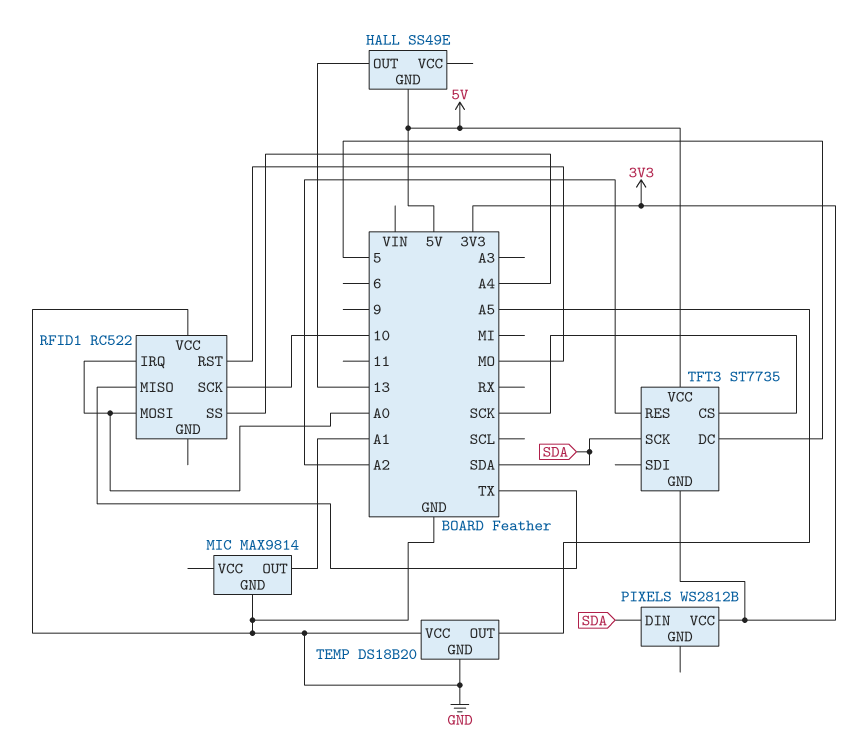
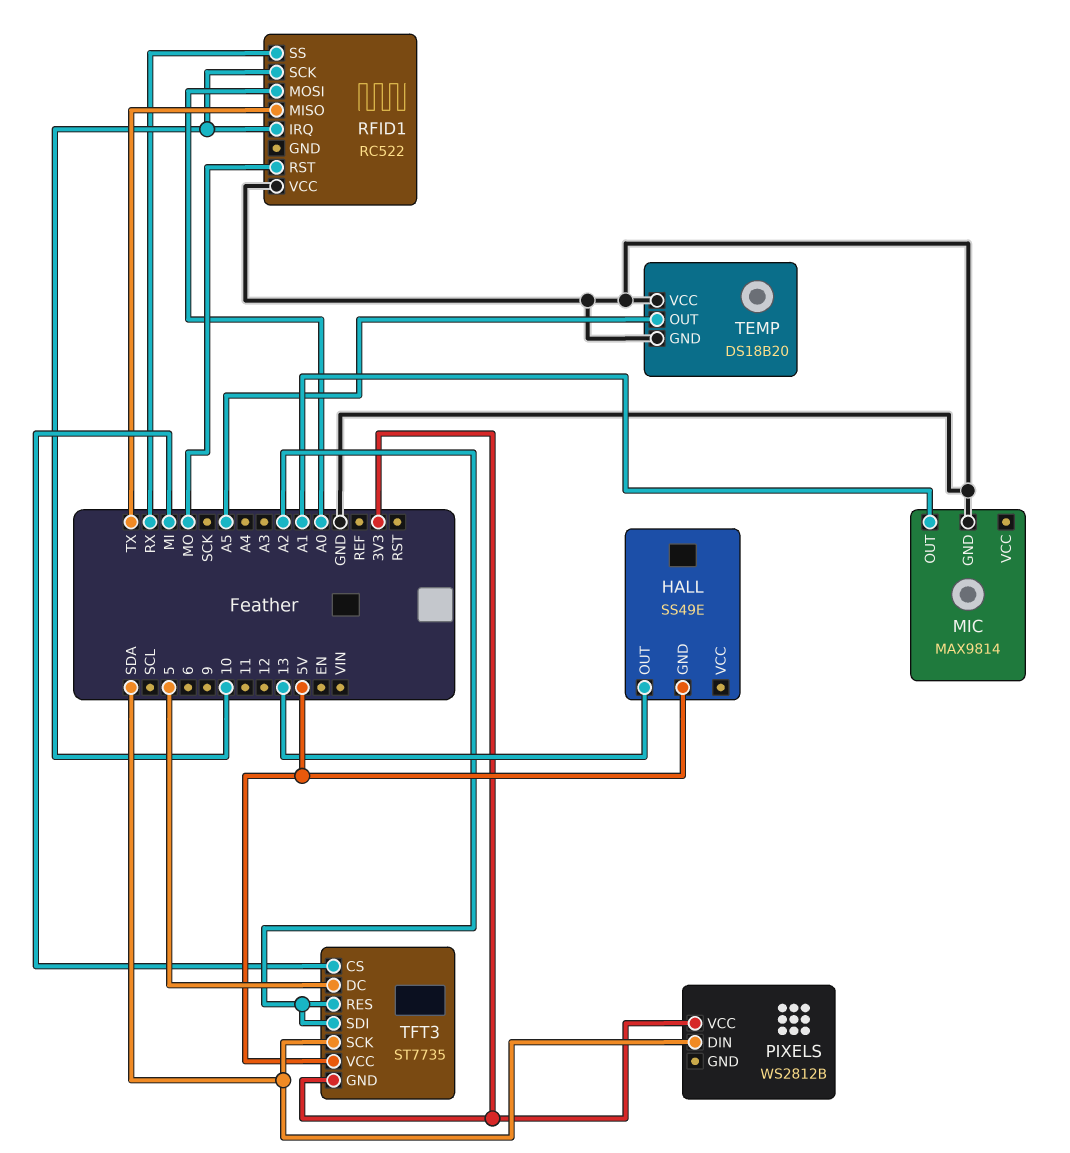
RFID1 pin IRQ: A0 -> 10
RFID1 pin SS: A4 -> RX
TFT3 pin CS: SCK -> MI
TFT3 pin SDI: none -> A2

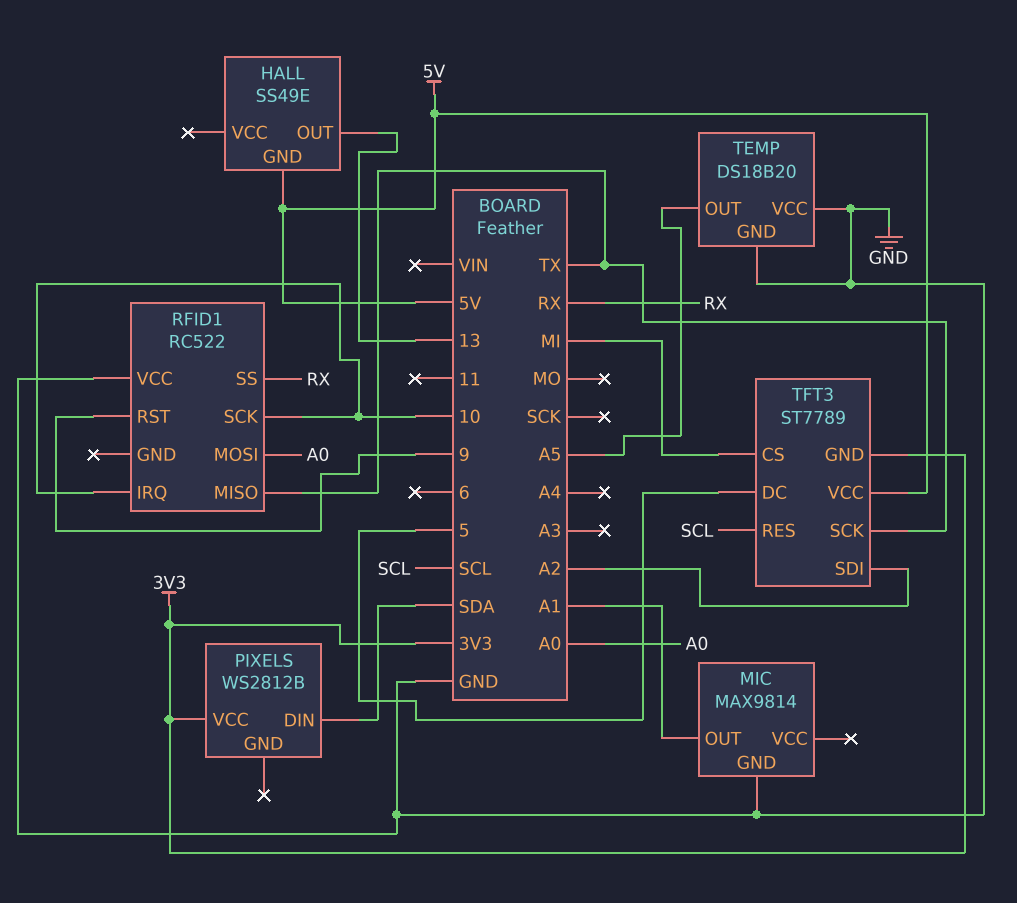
RFID1 pin RST: MO -> 9
TFT3: ST7735 -> ST7789
TFT3 pin RES: A2 -> SCL
TFT3 pin SCK: SDA -> TX

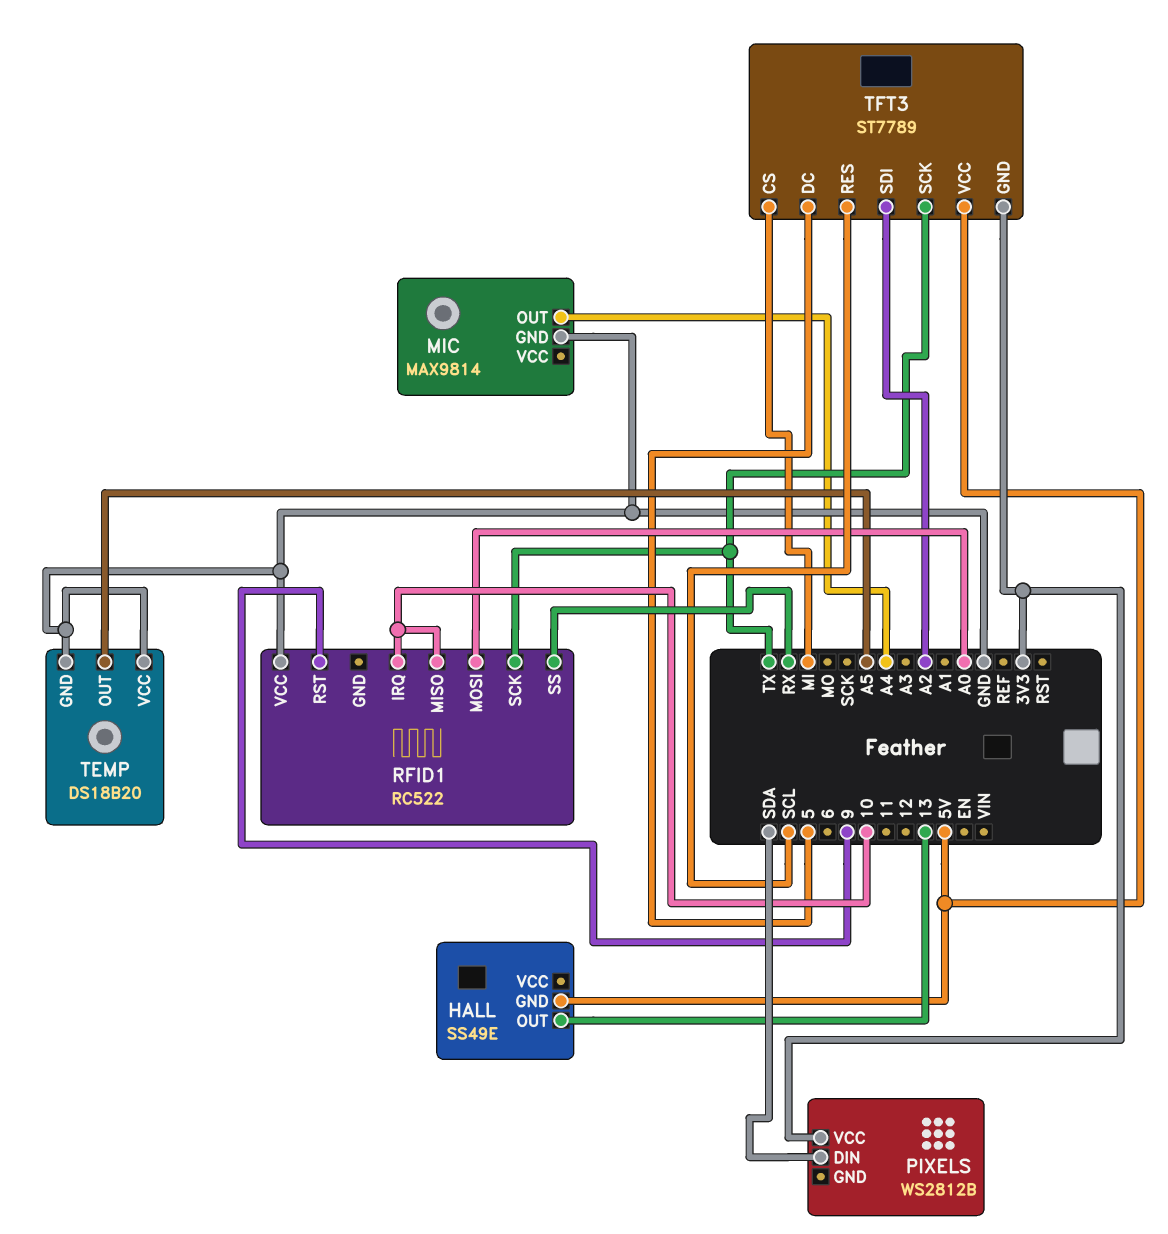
MIC pin OUT: A1 -> A4
RFID1 pin MISO: TX -> 10
RFID1 pin SCK: 10 -> TX

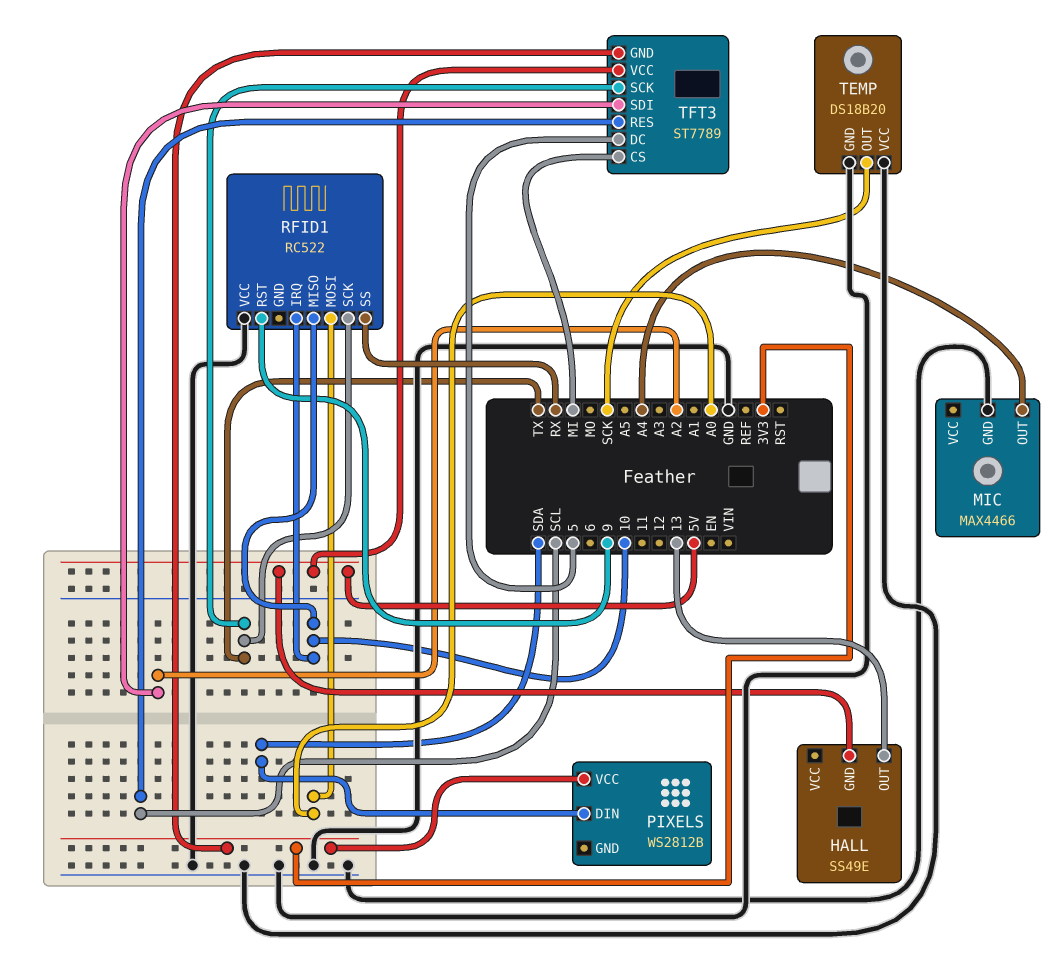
MIC: MAX9814 -> MAX4466
TEMP pin OUT: A5 -> SCK

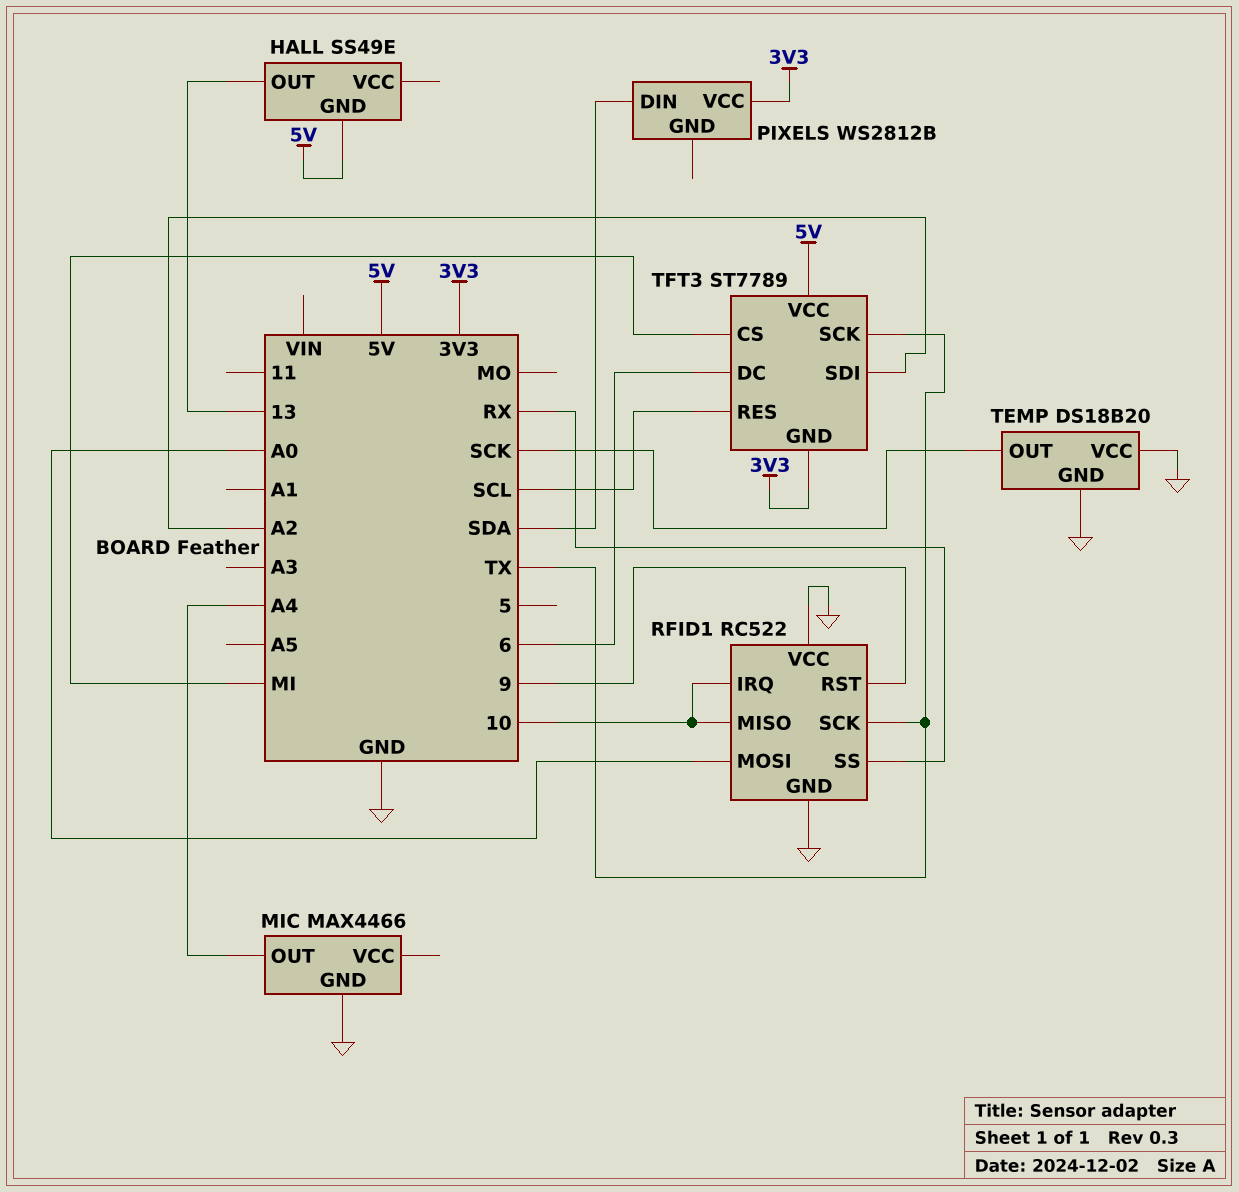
RFID1 pin GND: none -> GND
TFT3 pin DC: 5 -> 6

